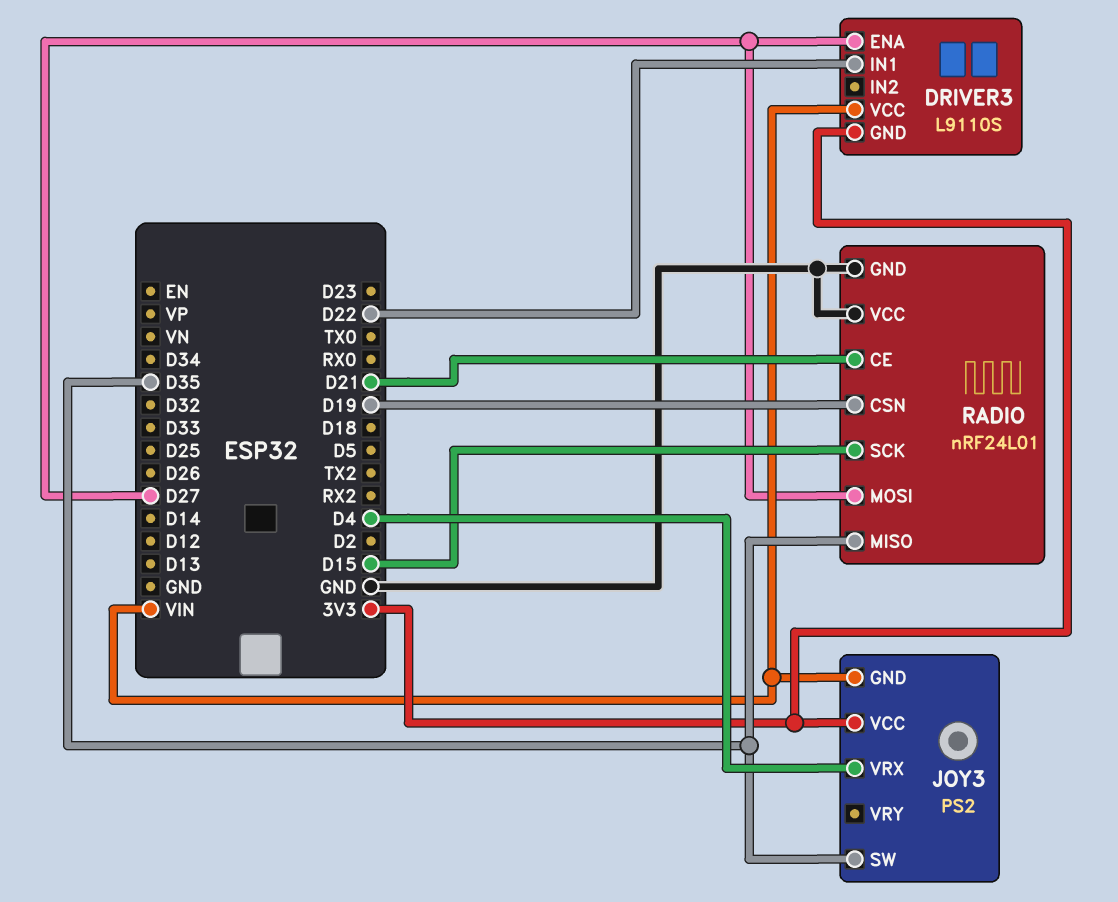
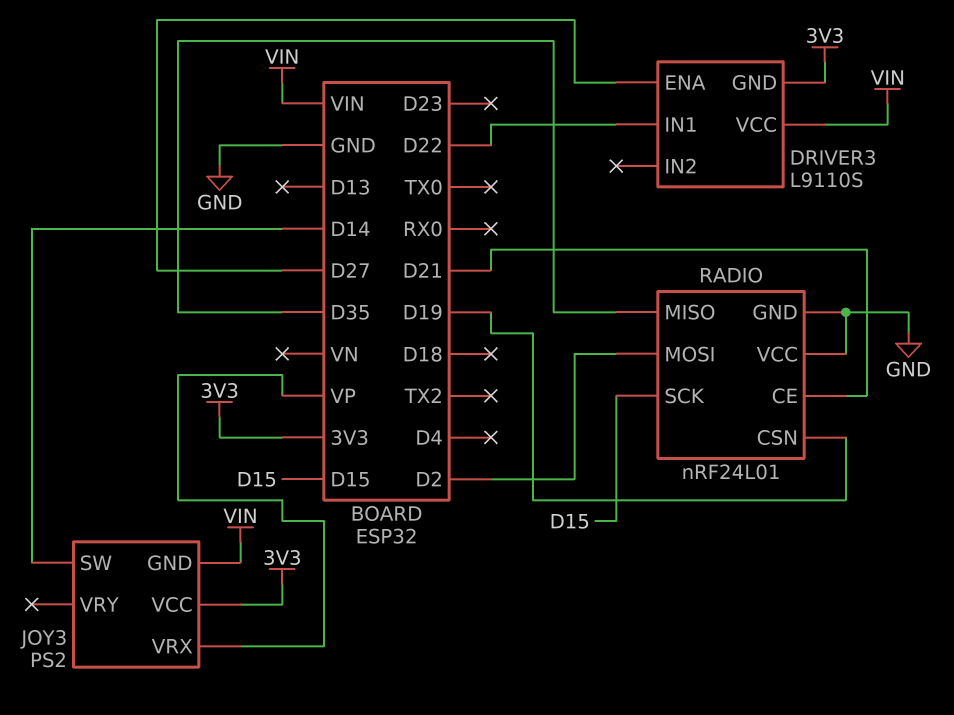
JOY3 pin SW: D35 -> D14
JOY3 pin VRX: D4 -> VP
RADIO pin MOSI: D27 -> D2

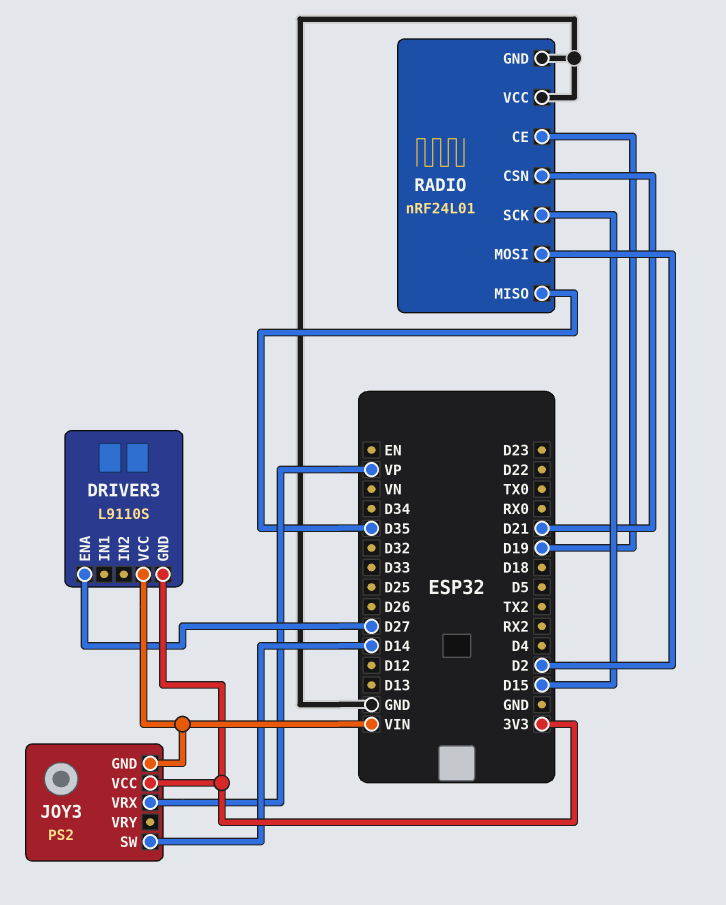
DRIVER3 pin IN1: D22 -> none
RADIO pin CE: D21 -> D19
RADIO pin CSN: D19 -> D21

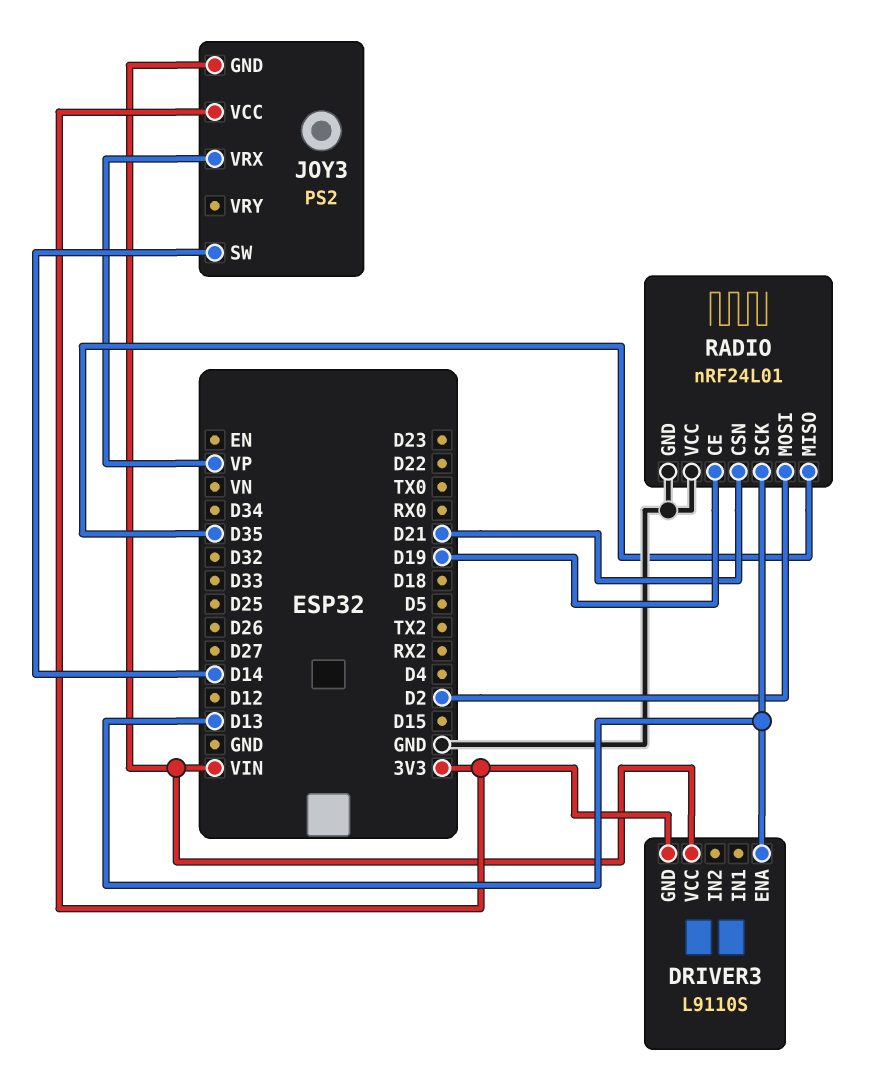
DRIVER3 pin ENA: D27 -> D13
RADIO pin SCK: D15 -> D13

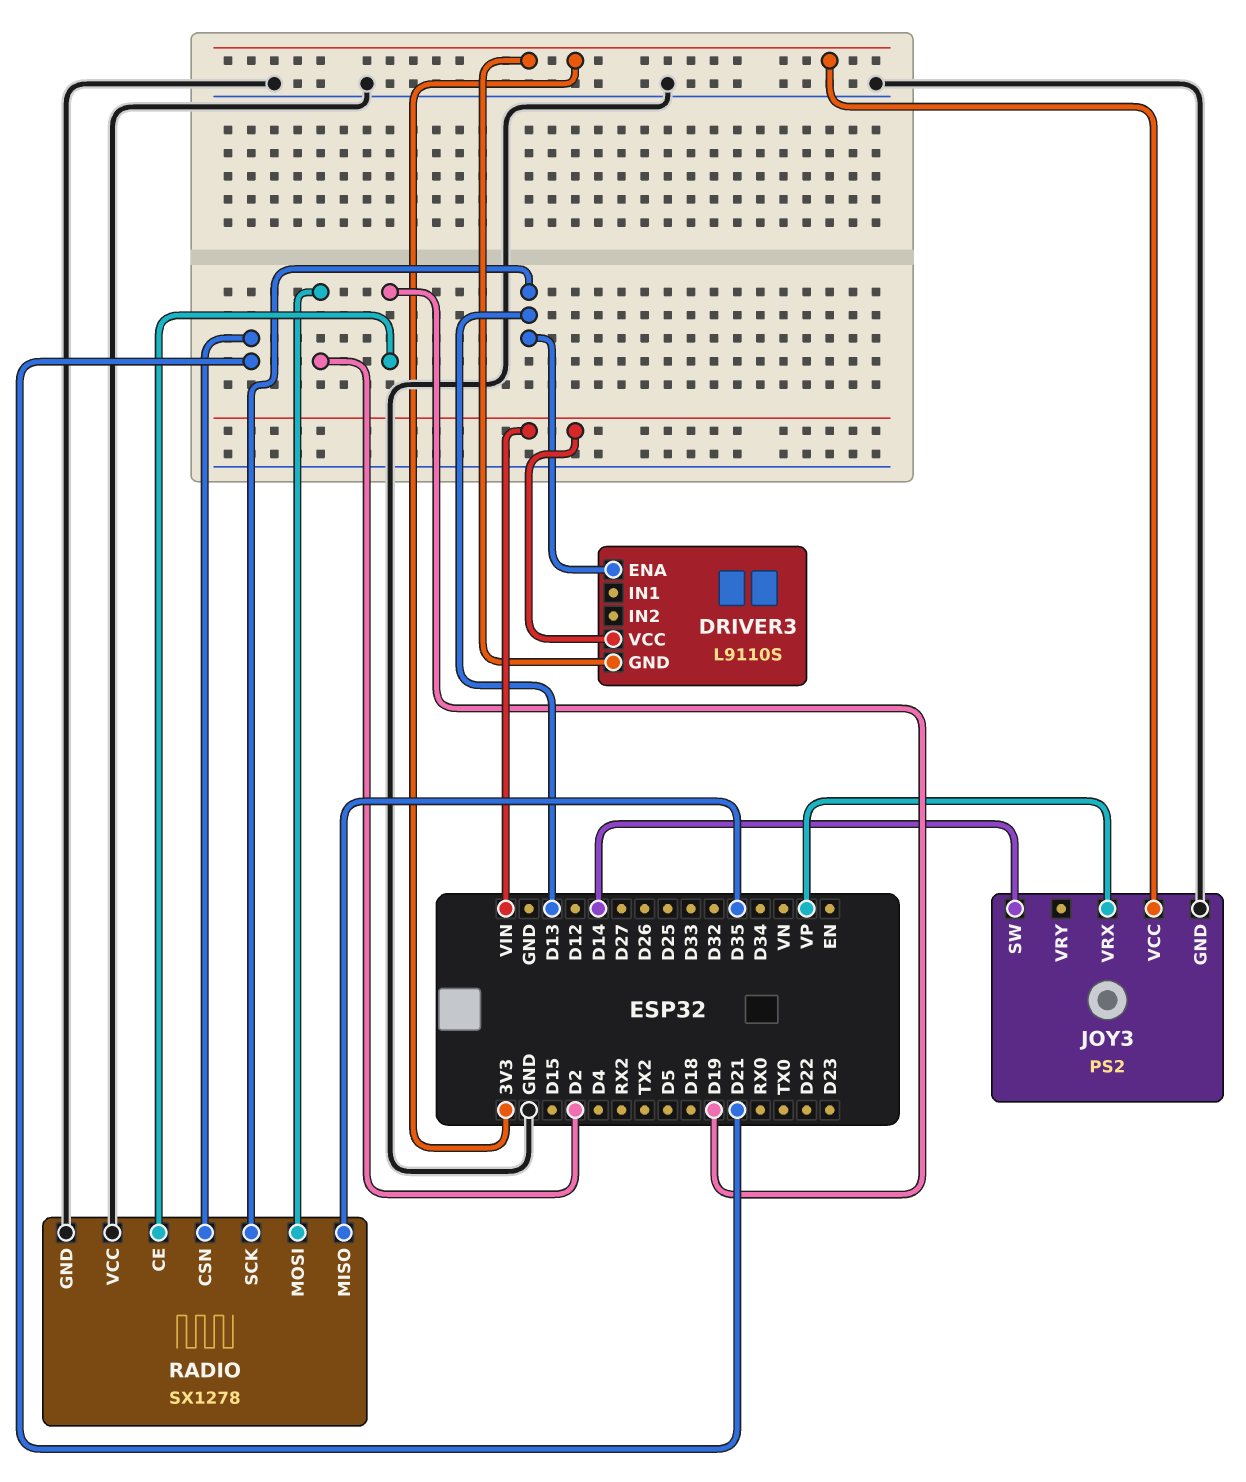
JOY3 pin GND: VIN -> GND
RADIO: nRF24L01 -> SX1278

